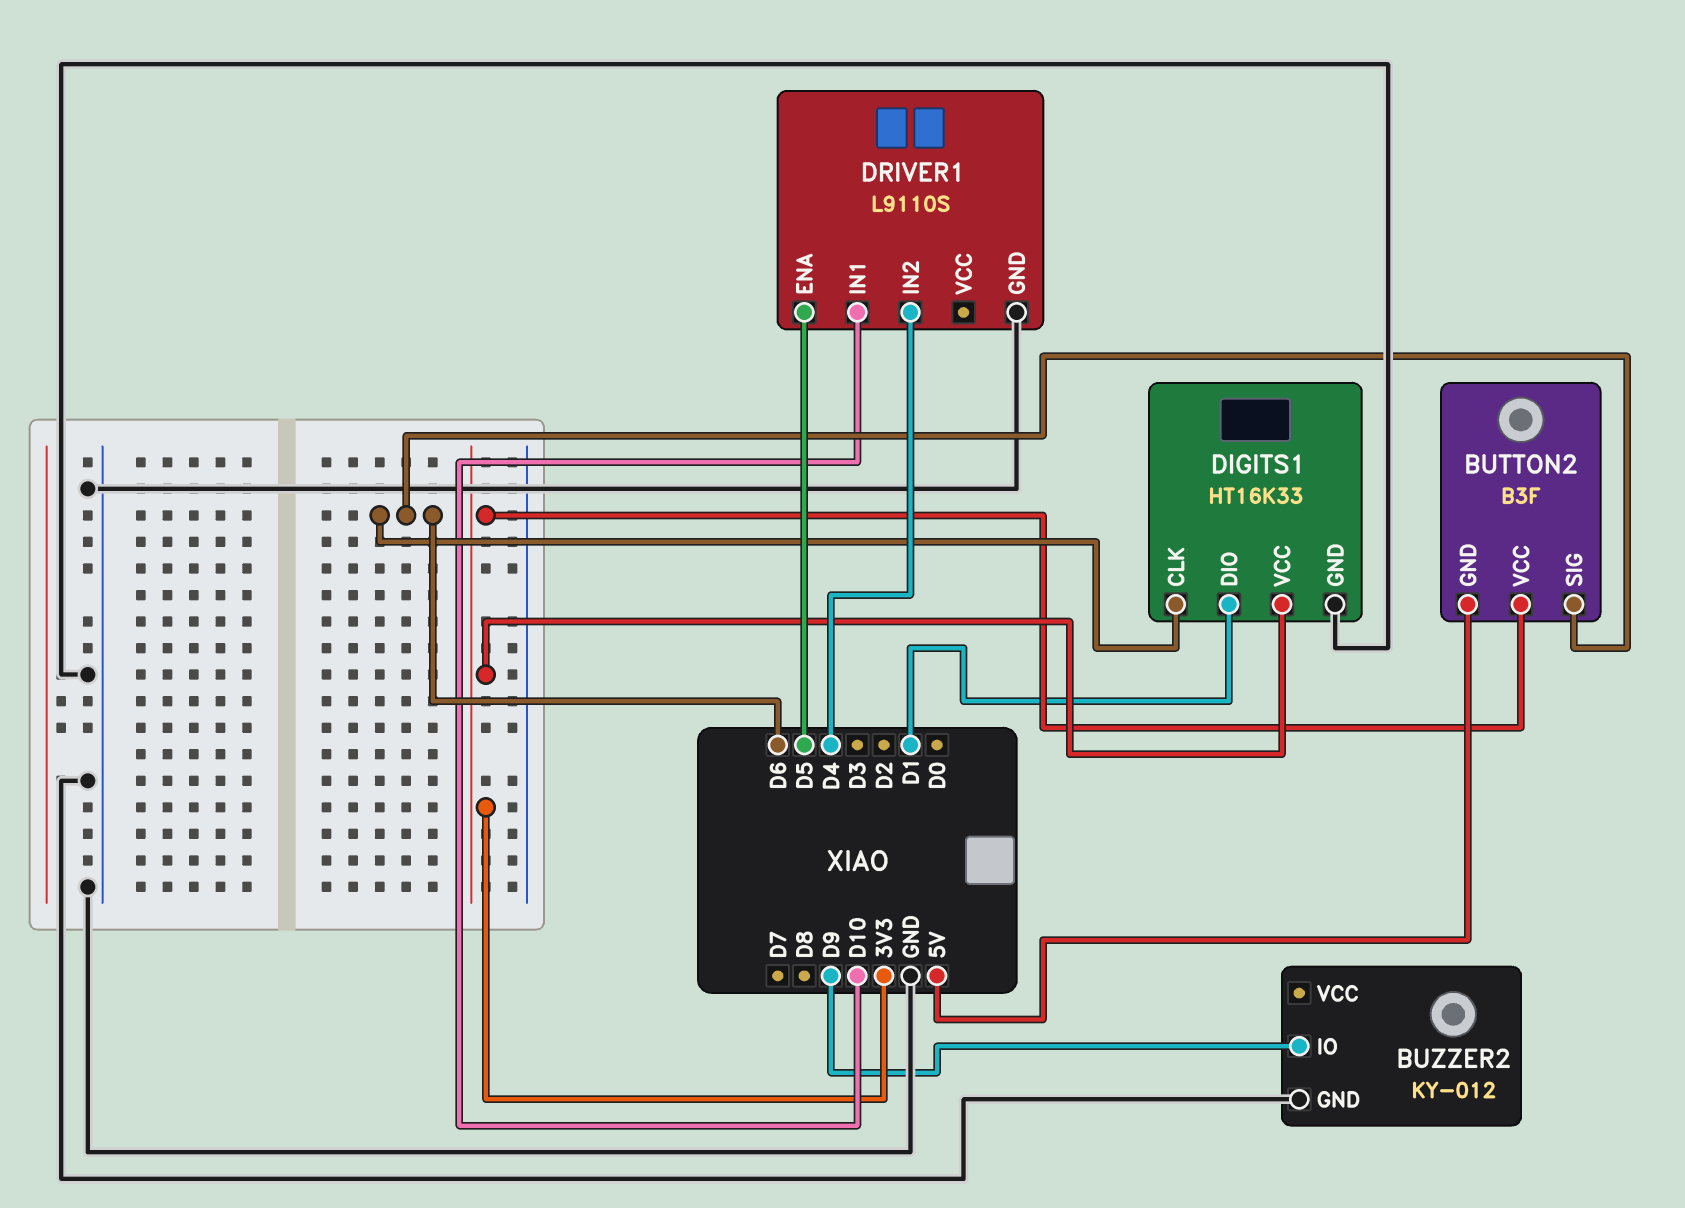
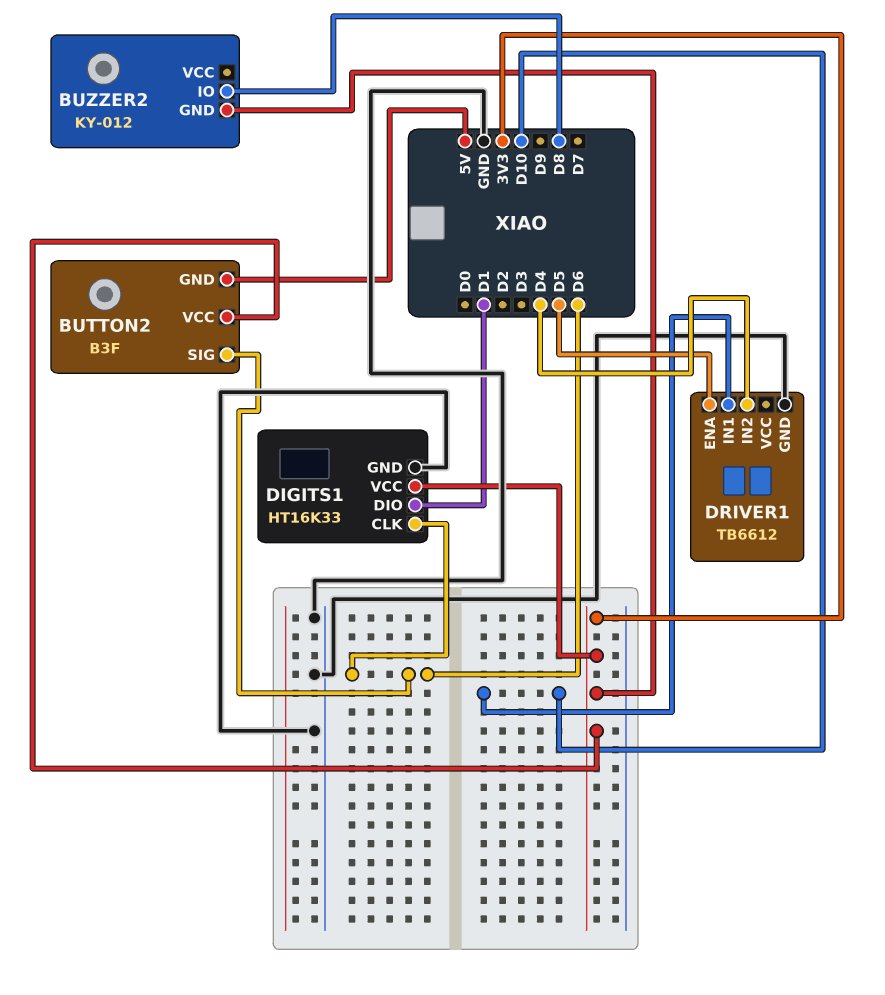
BUZZER2 pin GND: GND -> 3V3
BUZZER2 pin IO: D9 -> D8
DRIVER1: L9110S -> TB6612

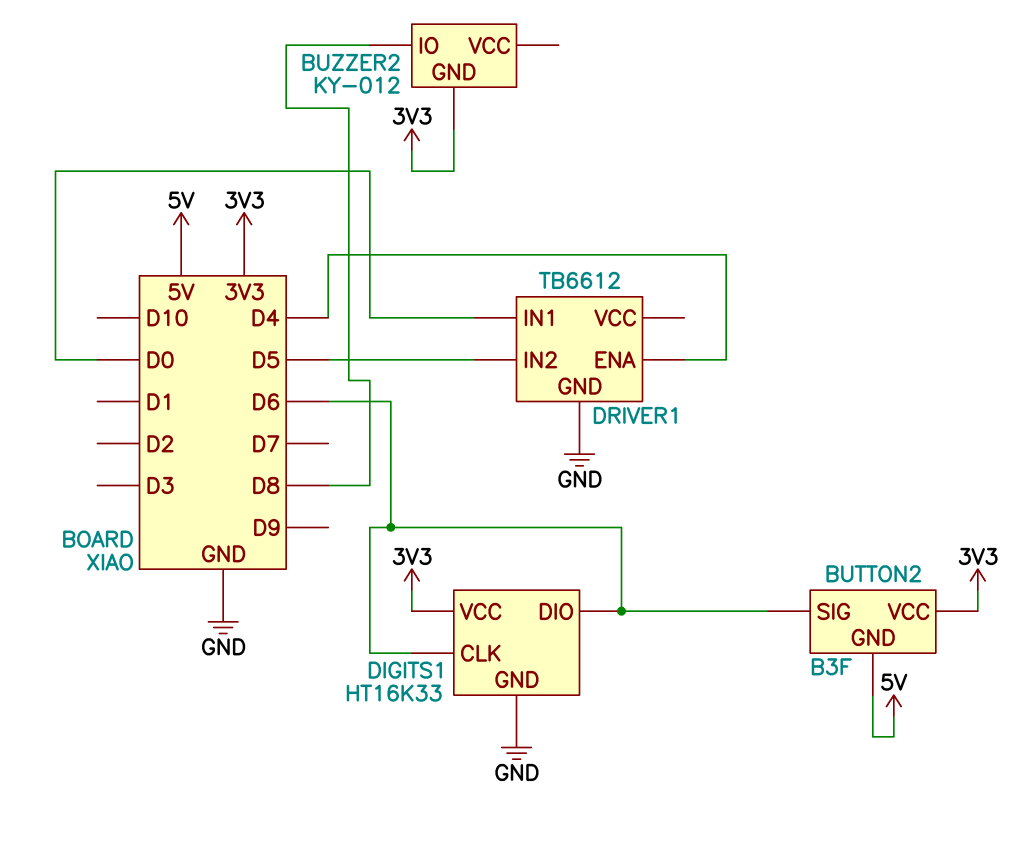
DIGITS1 pin DIO: D1 -> D6
DRIVER1 pin ENA: D5 -> D4
DRIVER1 pin IN1: D10 -> D0
DRIVER1 pin IN2: D4 -> D5

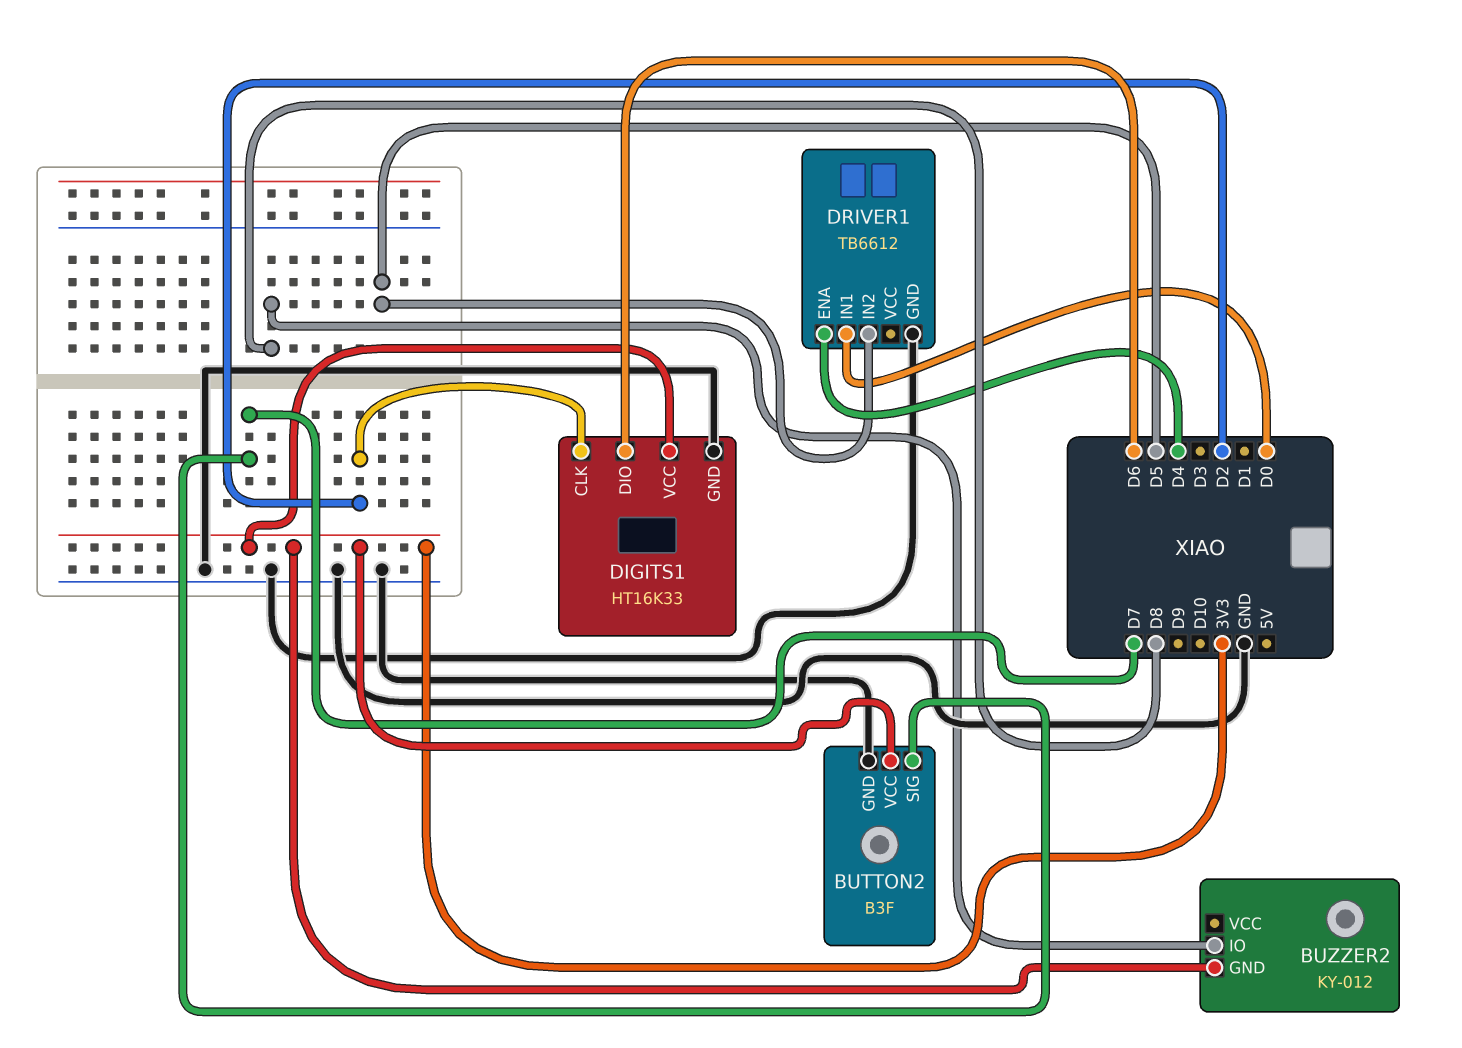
BUTTON2 pin GND: 5V -> GND
BUTTON2 pin SIG: D6 -> D7
DIGITS1 pin CLK: D6 -> D2

